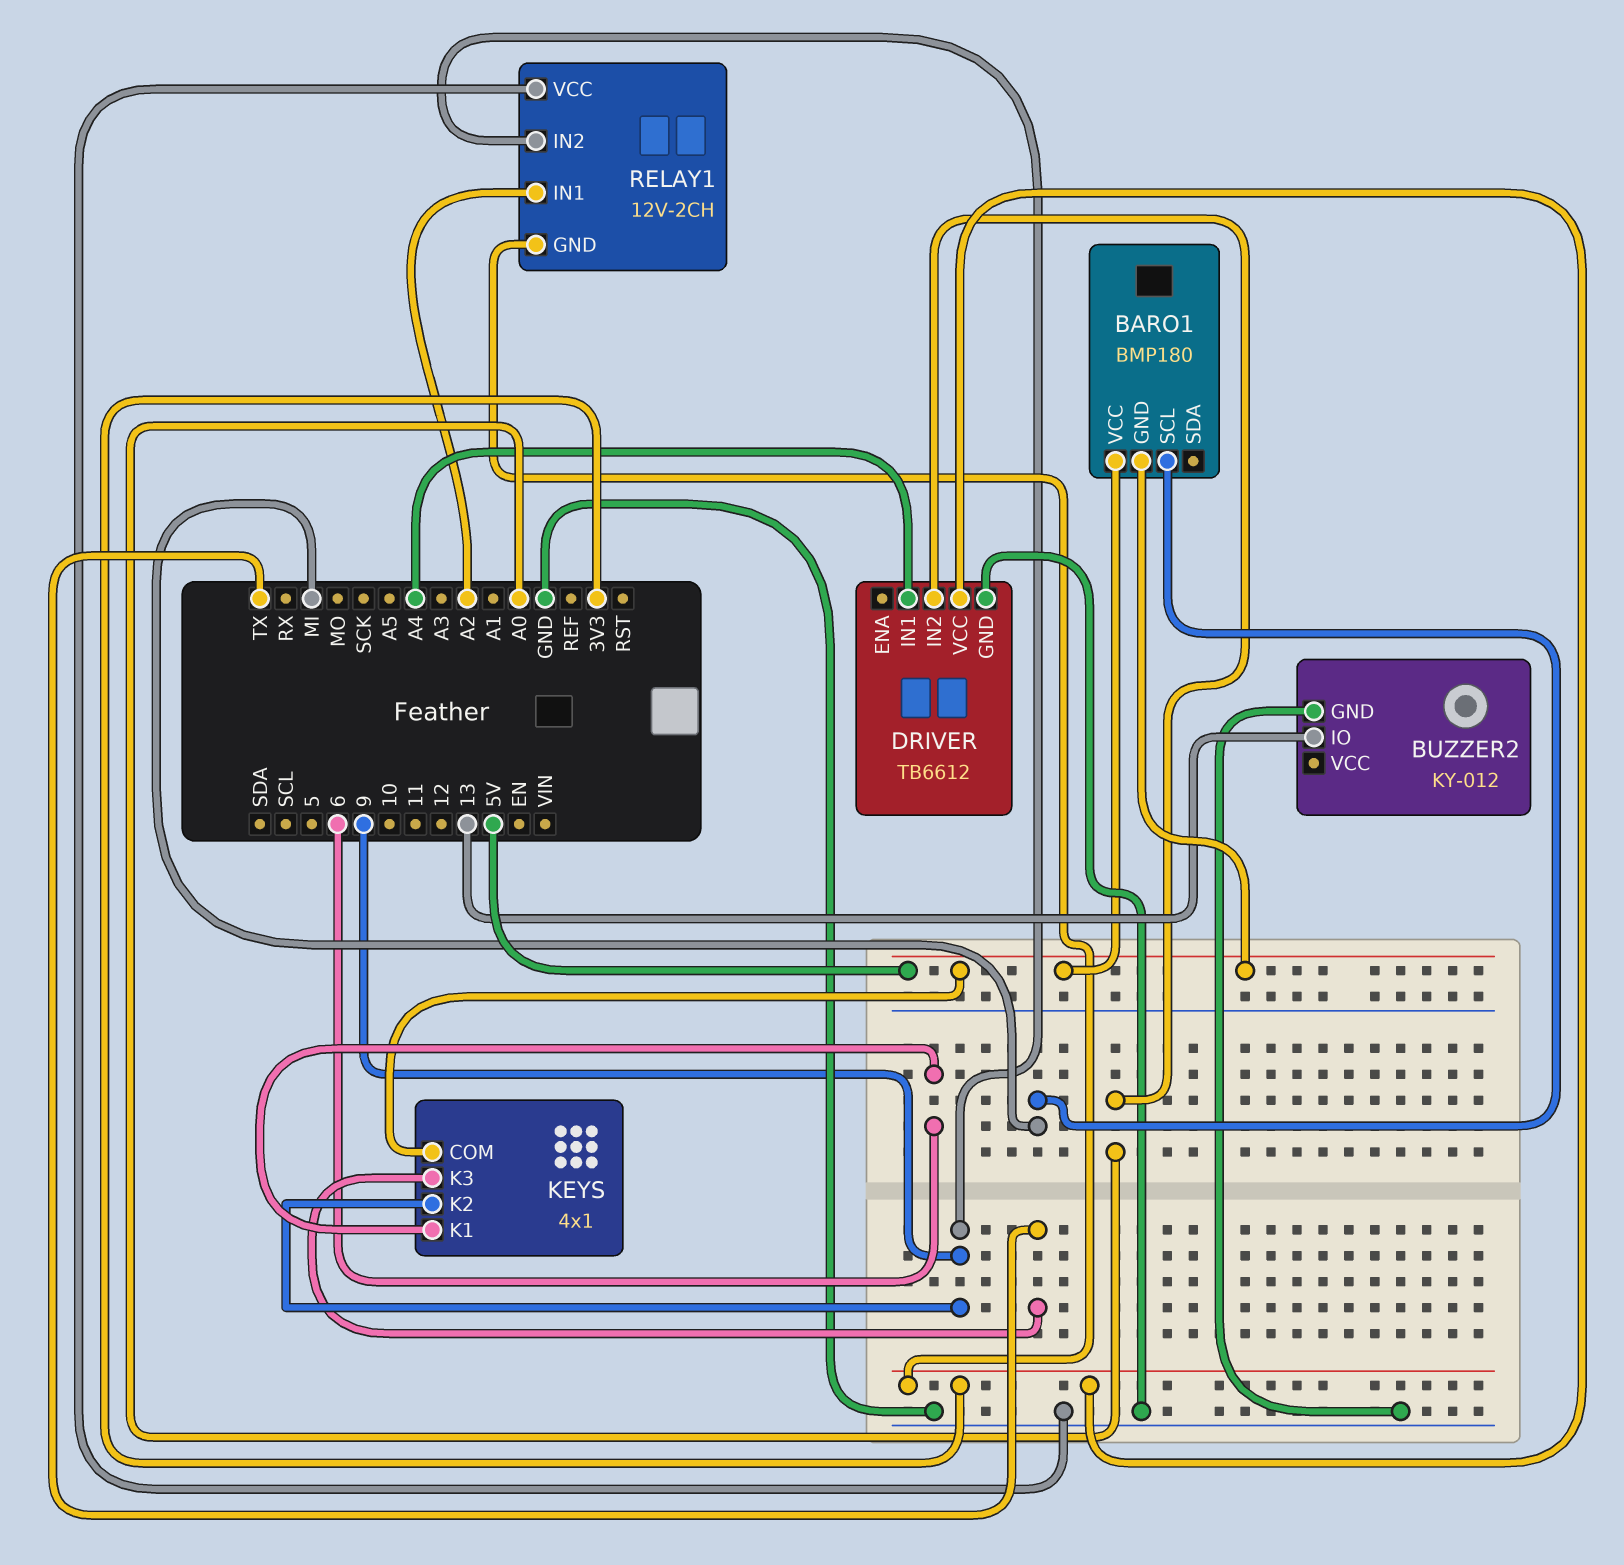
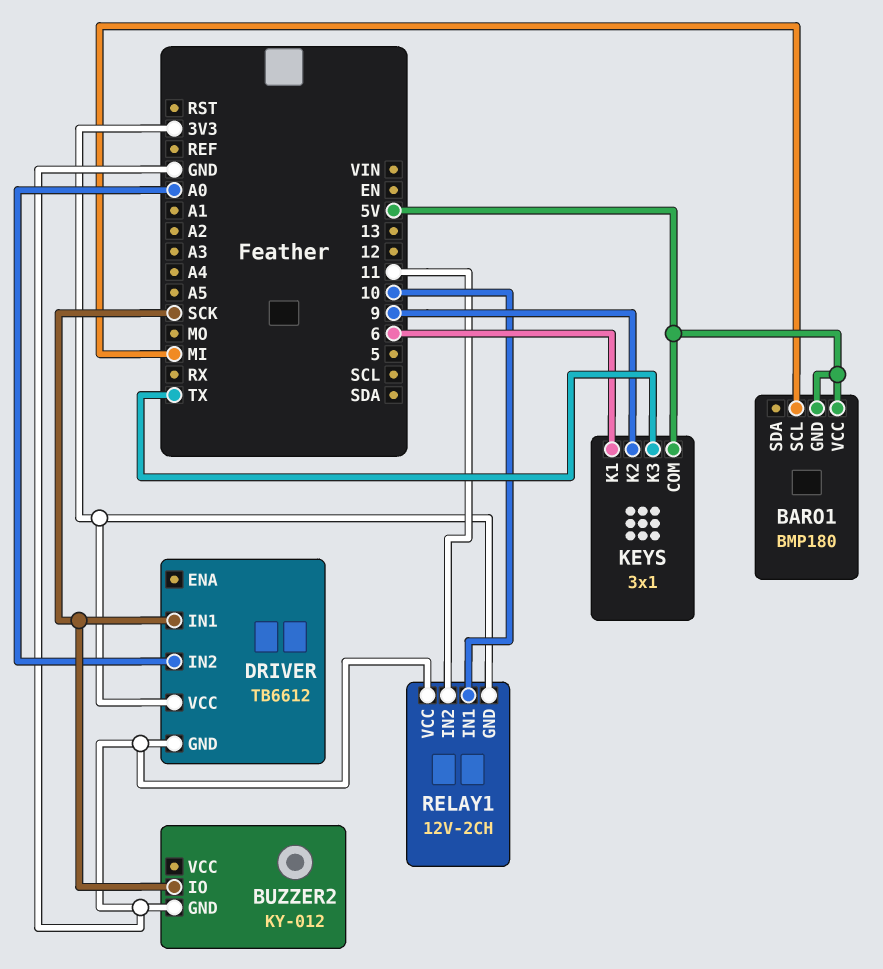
BUZZER2 pin IO: 13 -> SCK
DRIVER pin IN1: A4 -> SCK
KEYS: 4x1 -> 3x1
RELAY1 pin IN1: A2 -> 10
RELAY1 pin IN2: 9 -> 11

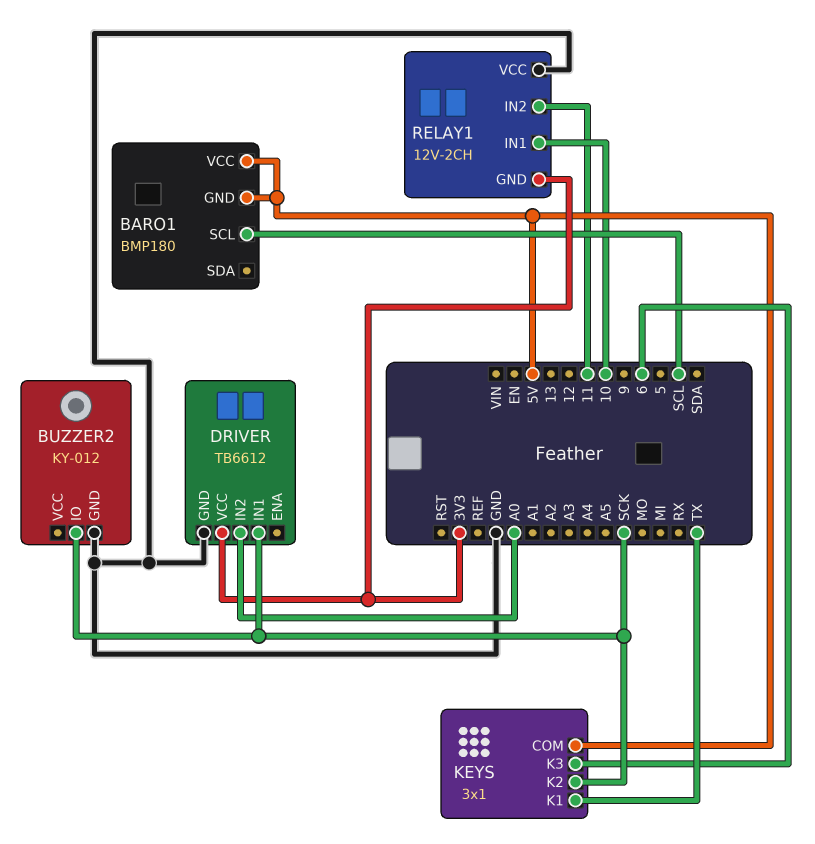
BARO1 pin SCL: MI -> SCL
KEYS pin K1: 6 -> TX
KEYS pin K2: 9 -> SCK
KEYS pin K3: TX -> 6

